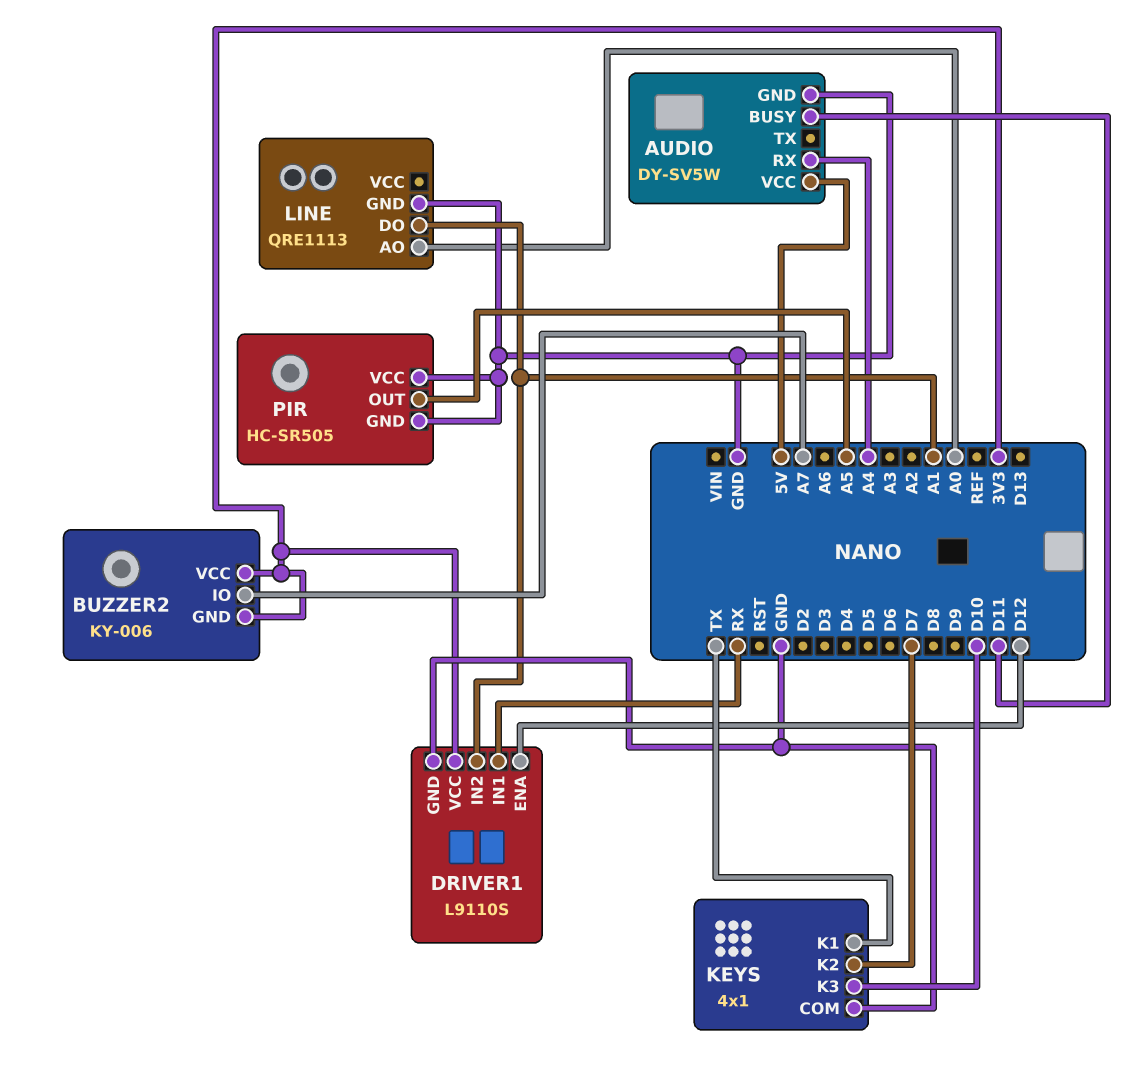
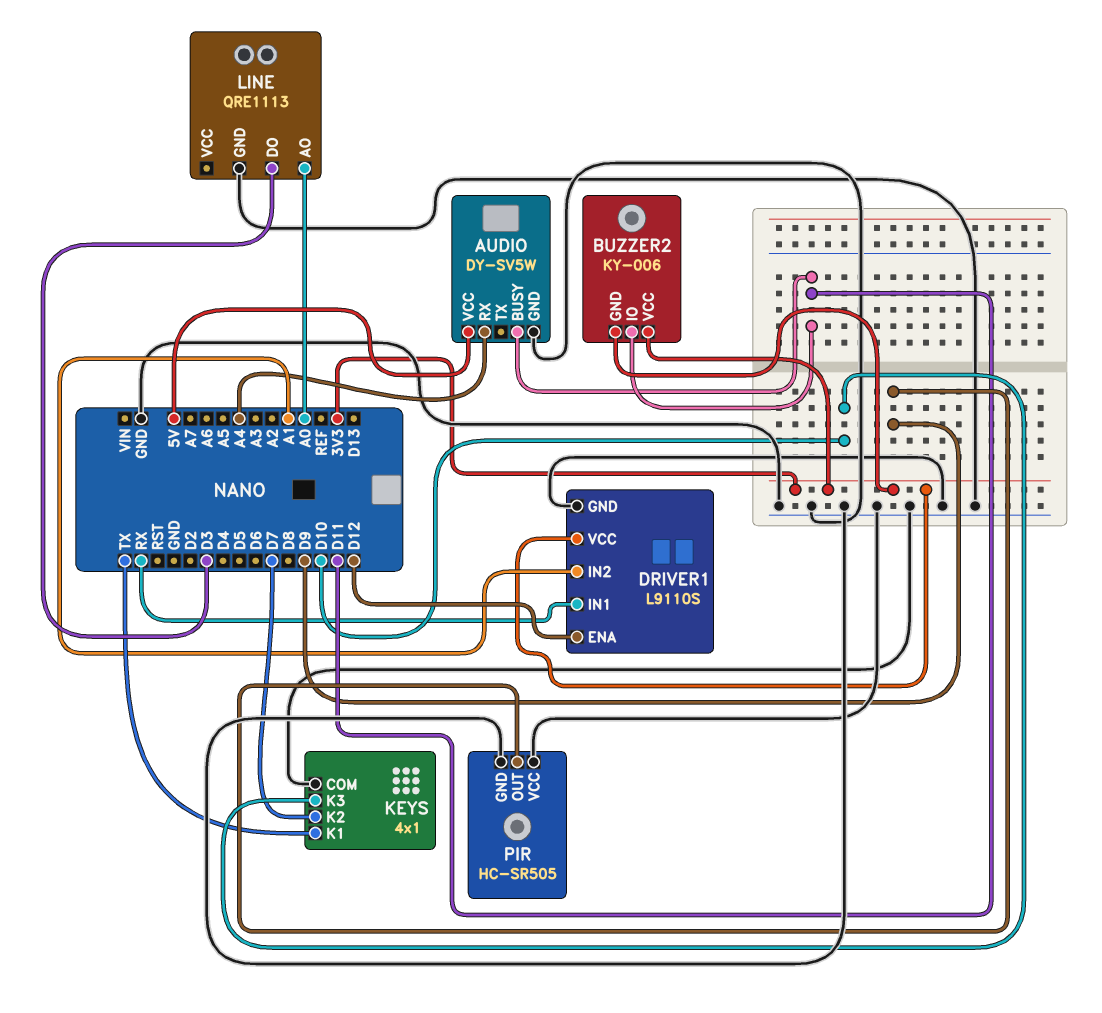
BUZZER2 pin IO: A7 -> D11
LINE pin DO: A1 -> D3
PIR pin OUT: A5 -> D9

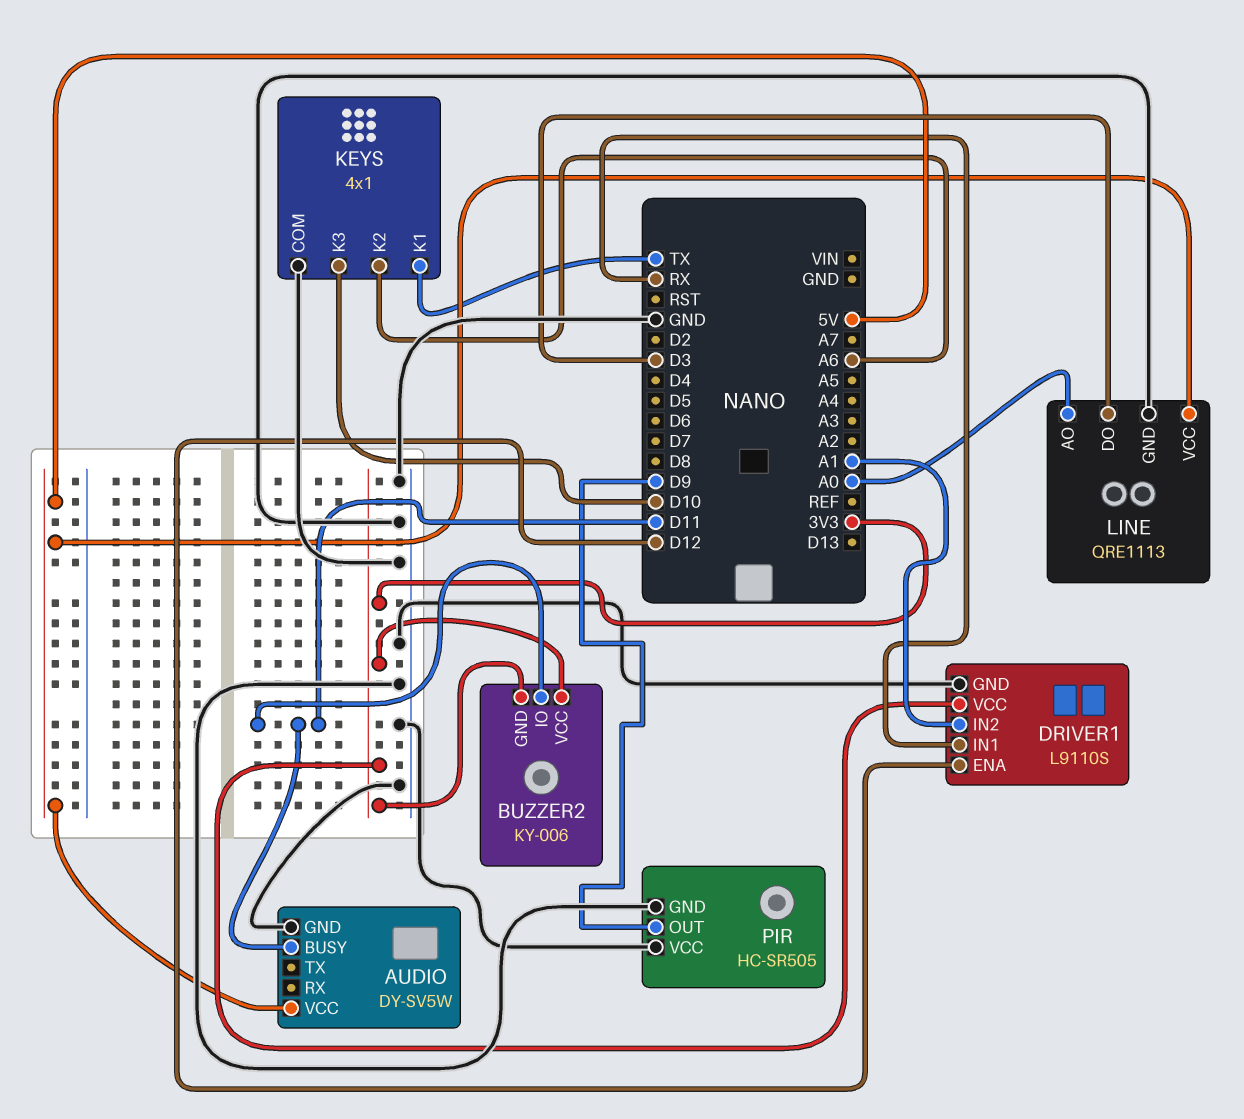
AUDIO pin RX: A4 -> none
KEYS pin K2: D7 -> A6
LINE pin VCC: none -> 5V

